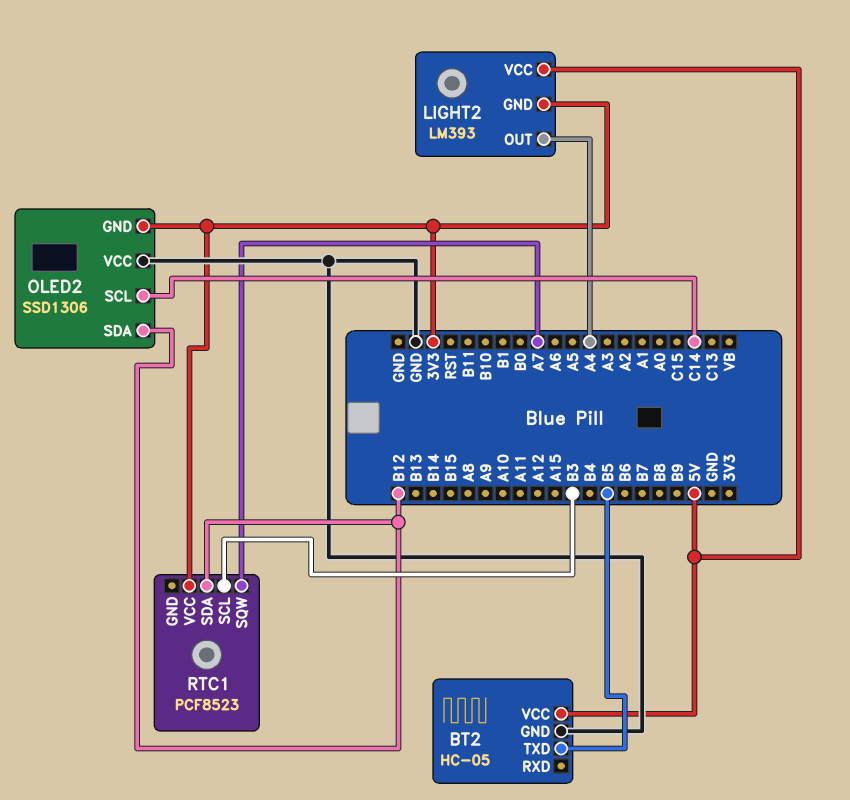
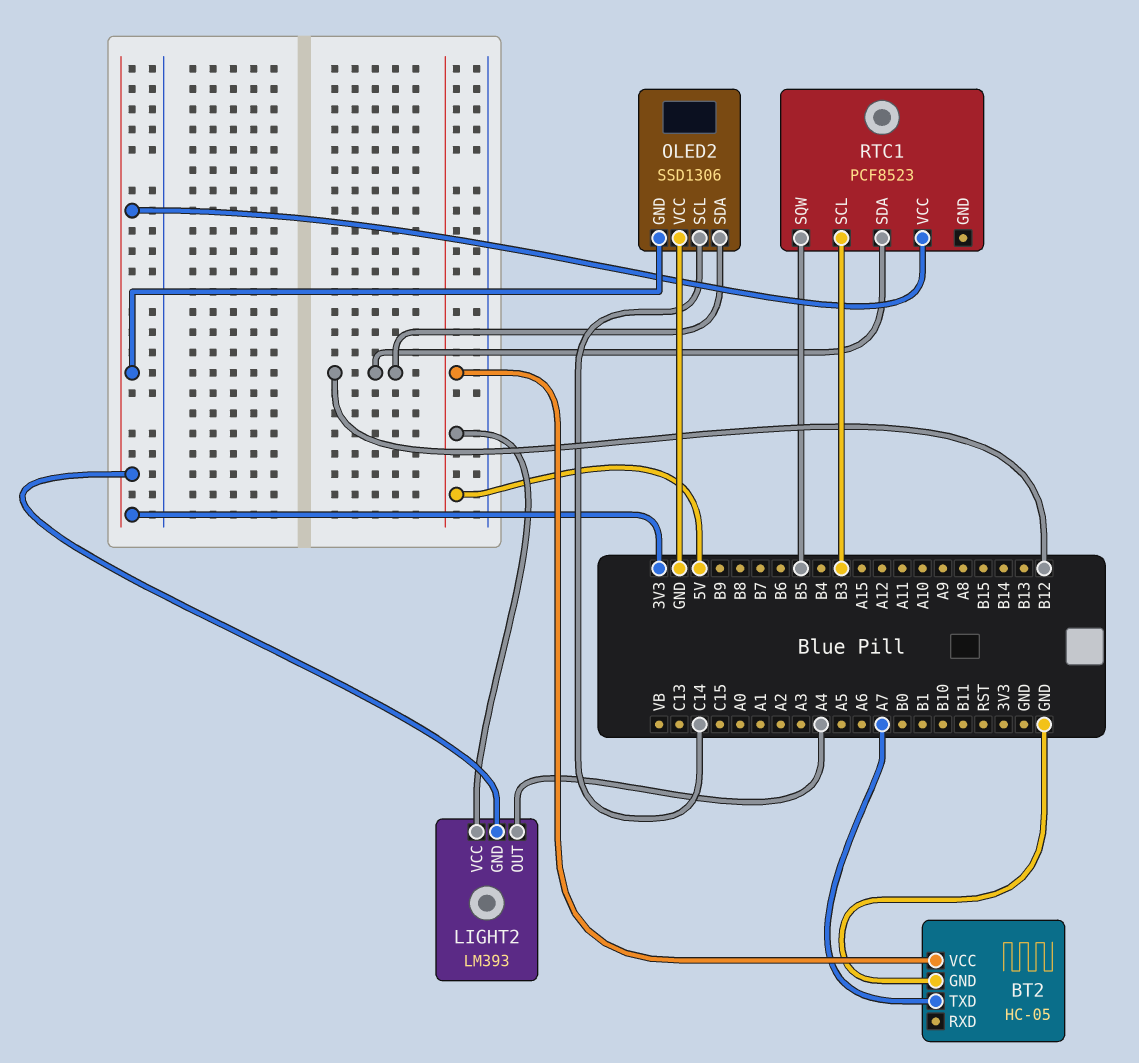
BT2 pin TXD: B5 -> A7
RTC1 pin SQW: A7 -> B5

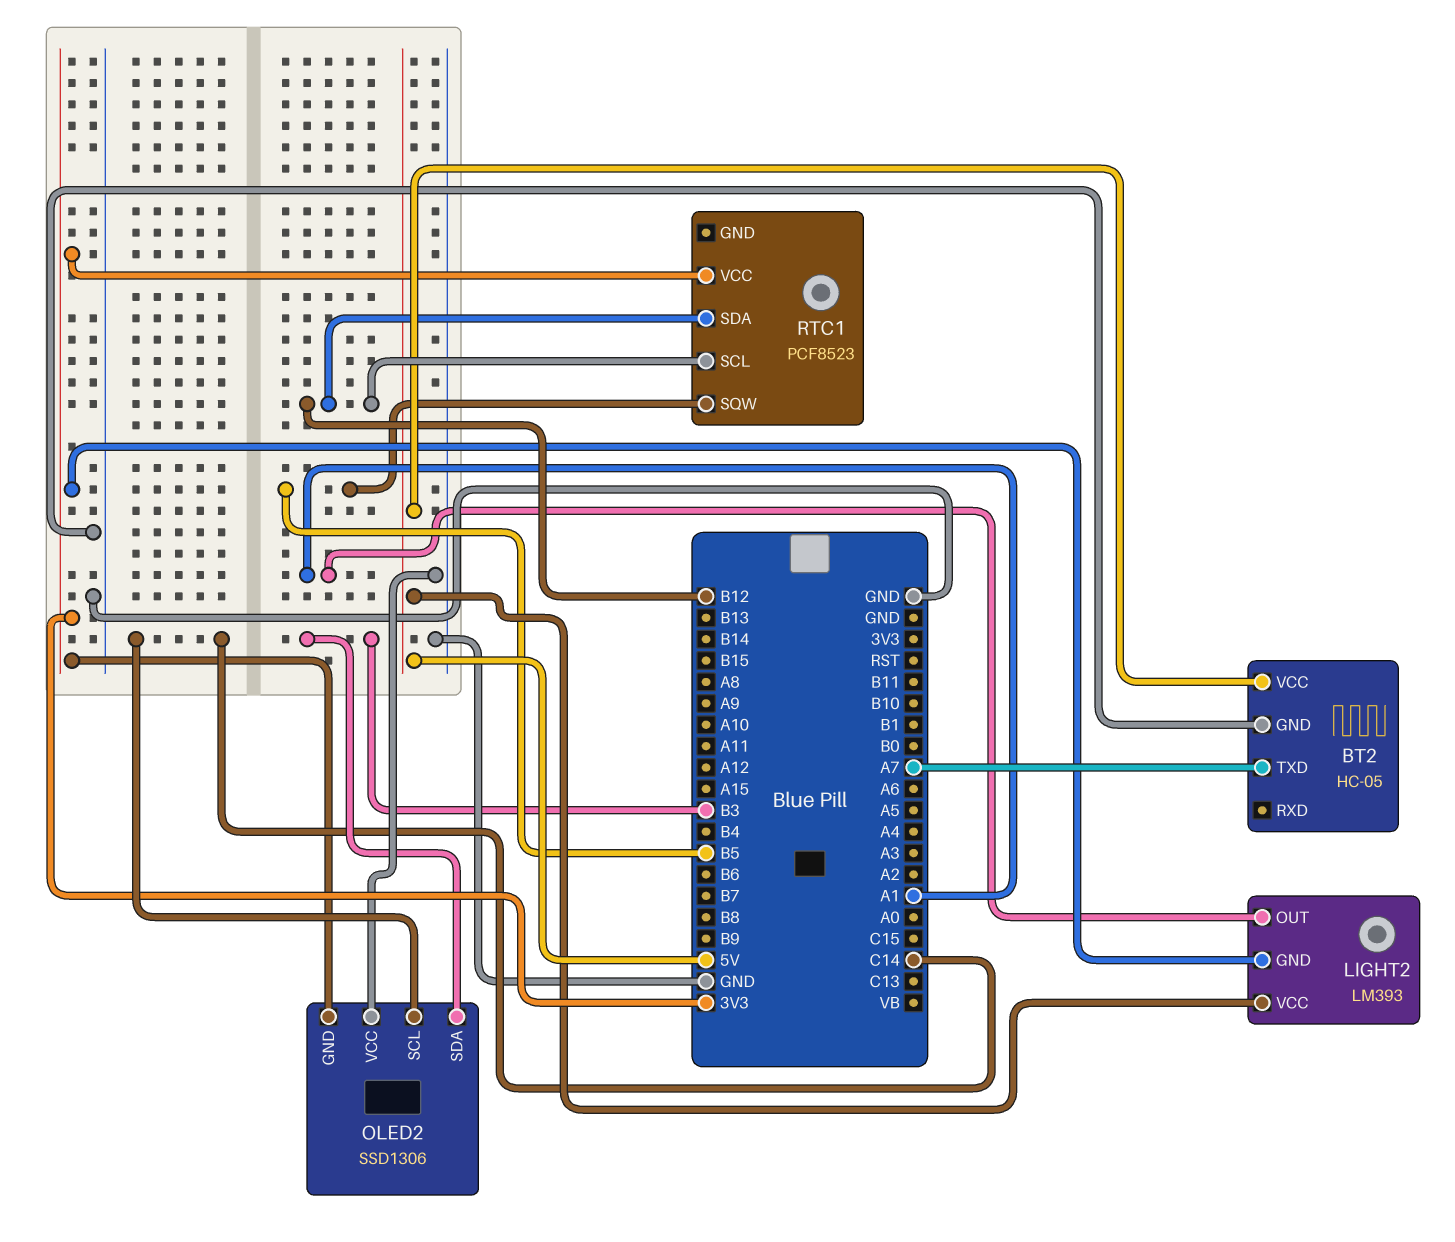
LIGHT2 pin OUT: A4 -> A1
OLED2 pin SDA: B12 -> B3
RTC1 pin SCL: B3 -> B12

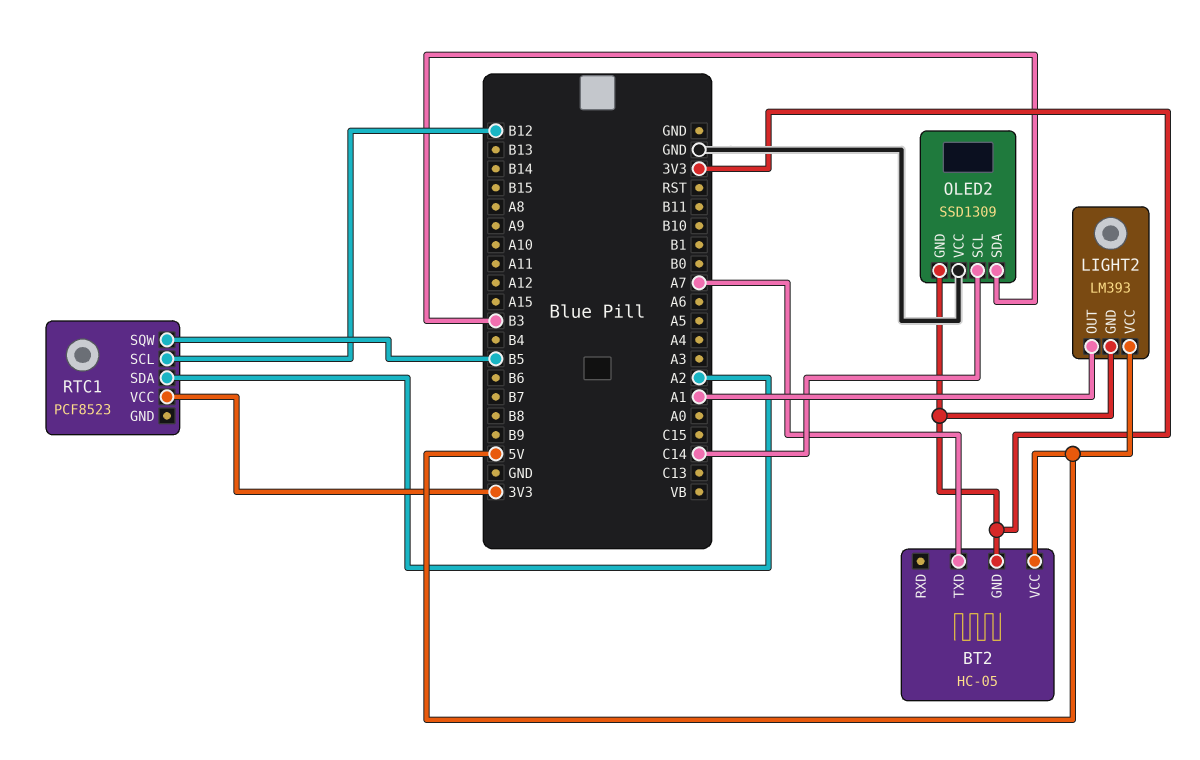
BT2 pin GND: GND -> 3V3
OLED2: SSD1306 -> SSD1309
RTC1 pin SDA: B12 -> A2

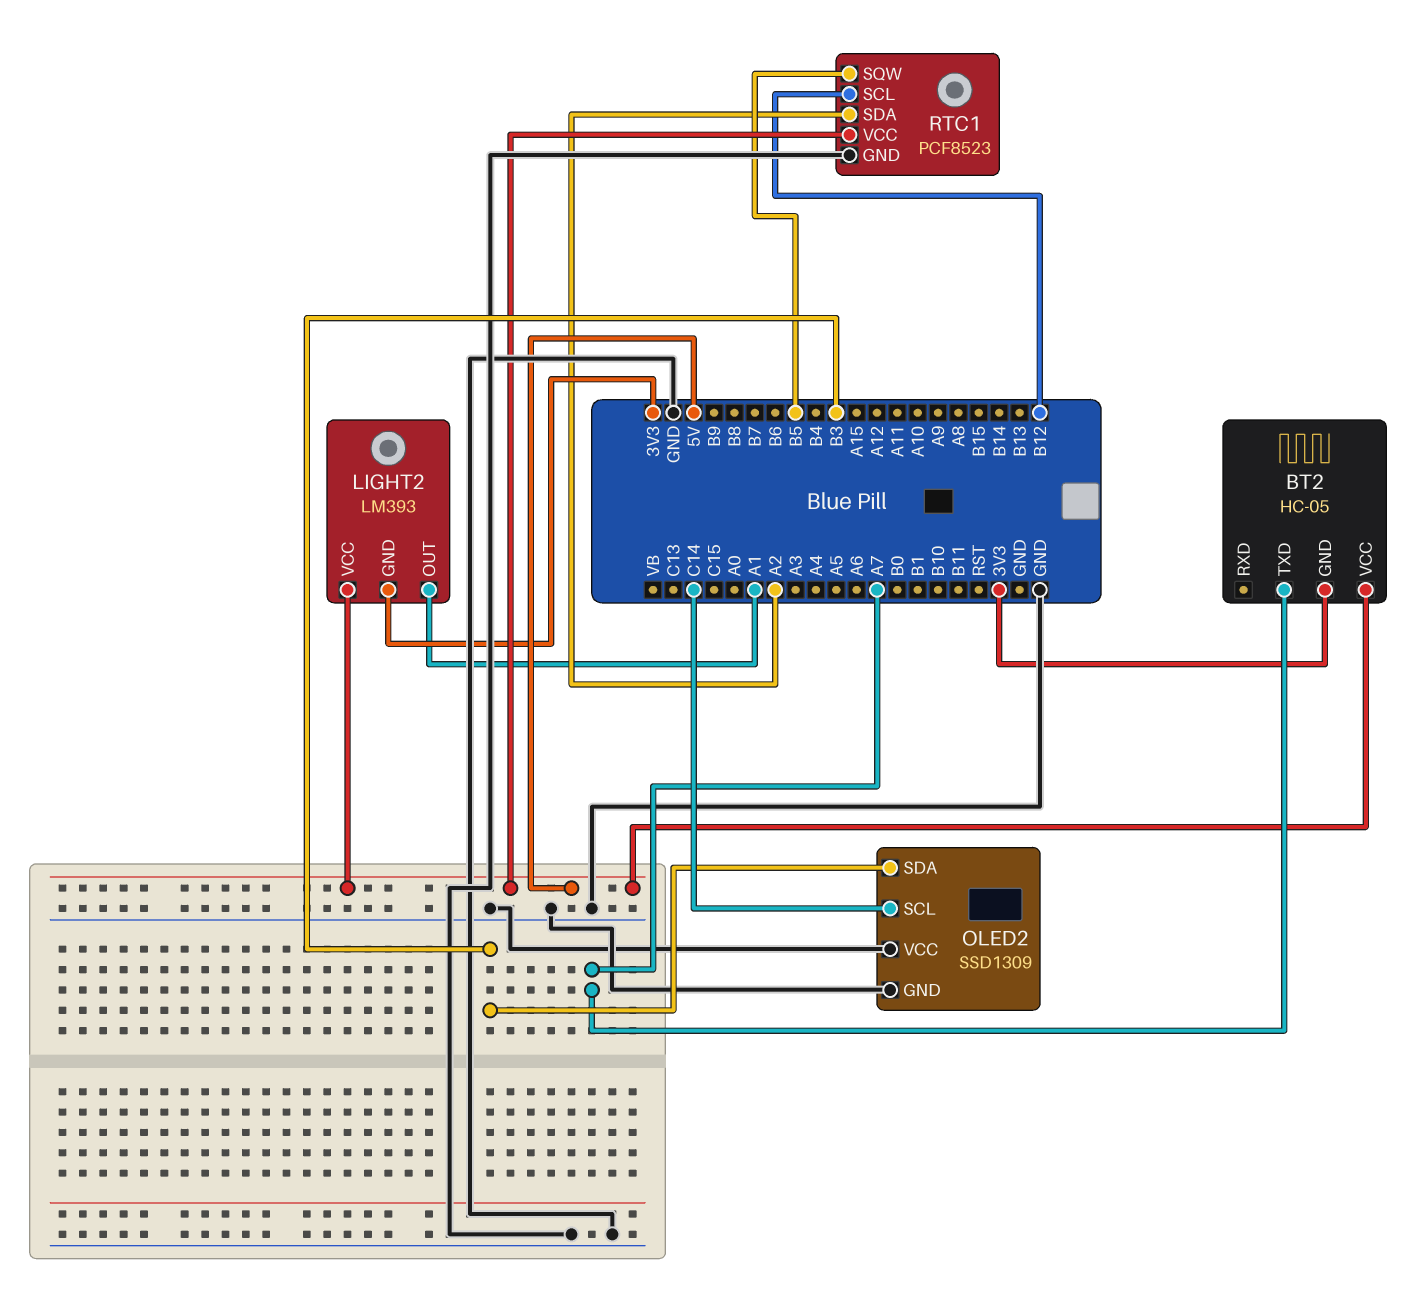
OLED2 pin GND: 3V3 -> GND
RTC1 pin GND: none -> GND
RTC1 pin VCC: 3V3 -> 5V

